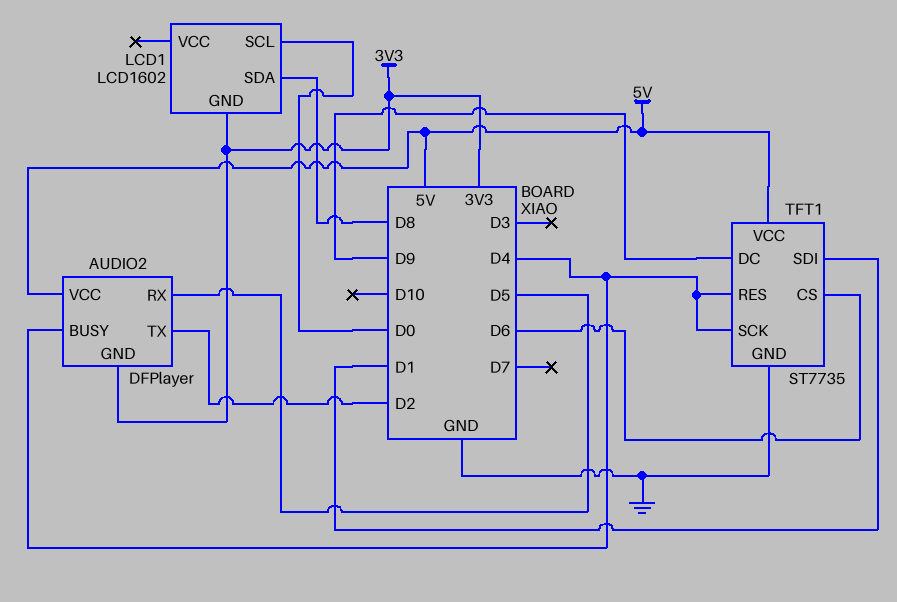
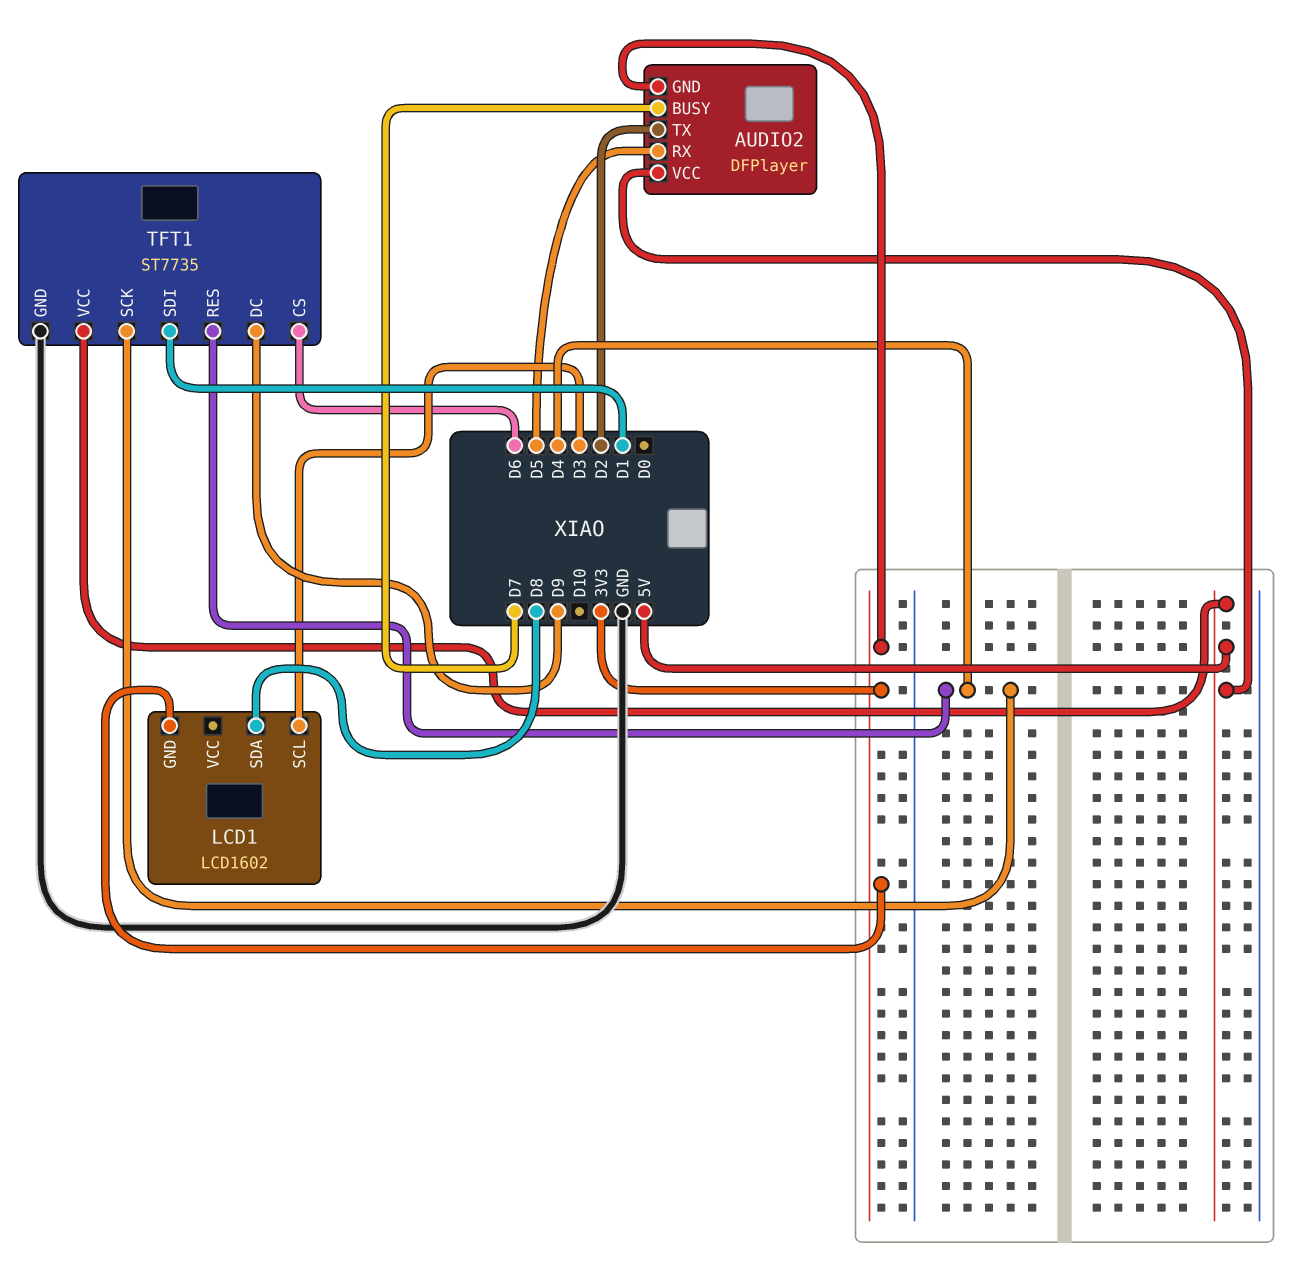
AUDIO2 pin BUSY: D4 -> D7
LCD1 pin SCL: D0 -> D3

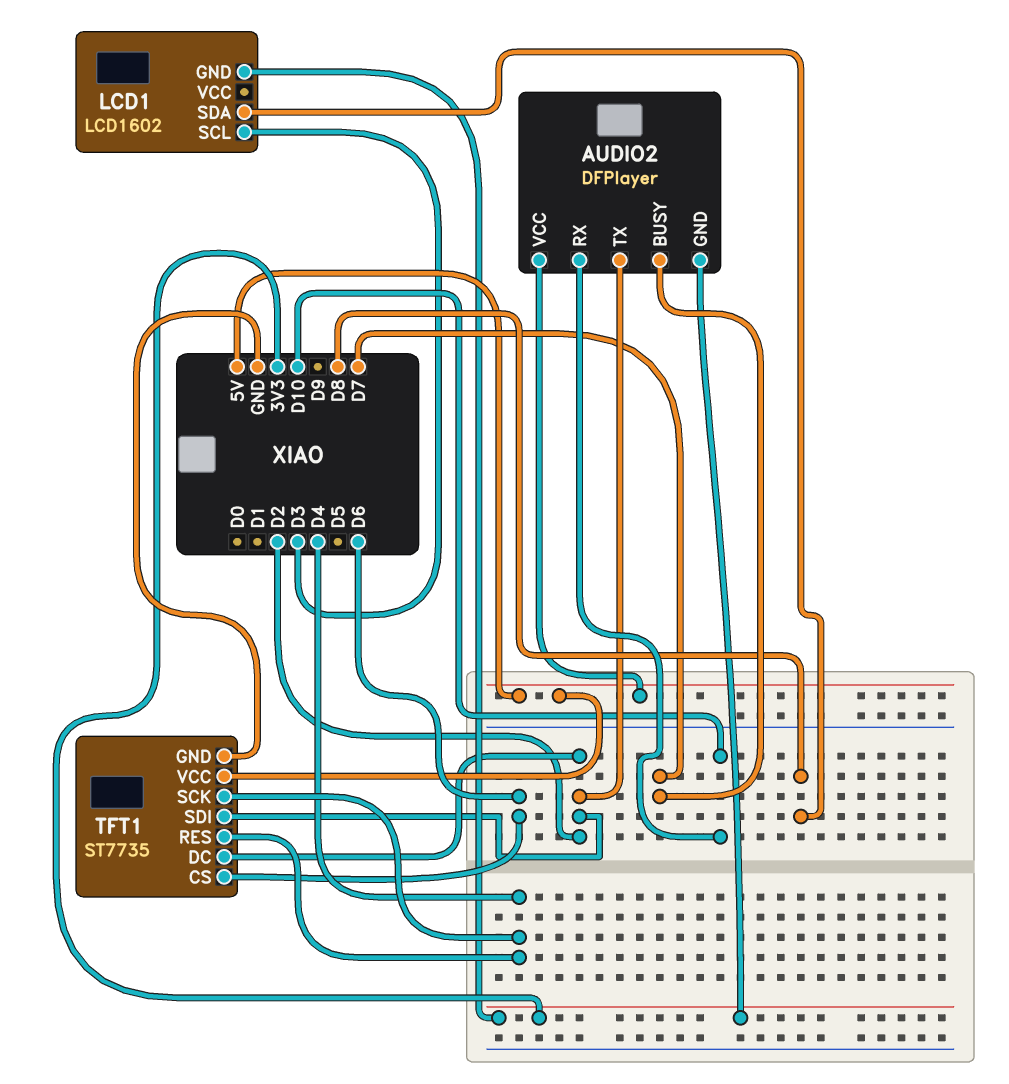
AUDIO2 pin RX: D5 -> D10
TFT1 pin DC: D9 -> D2
TFT1 pin SDI: D1 -> D2

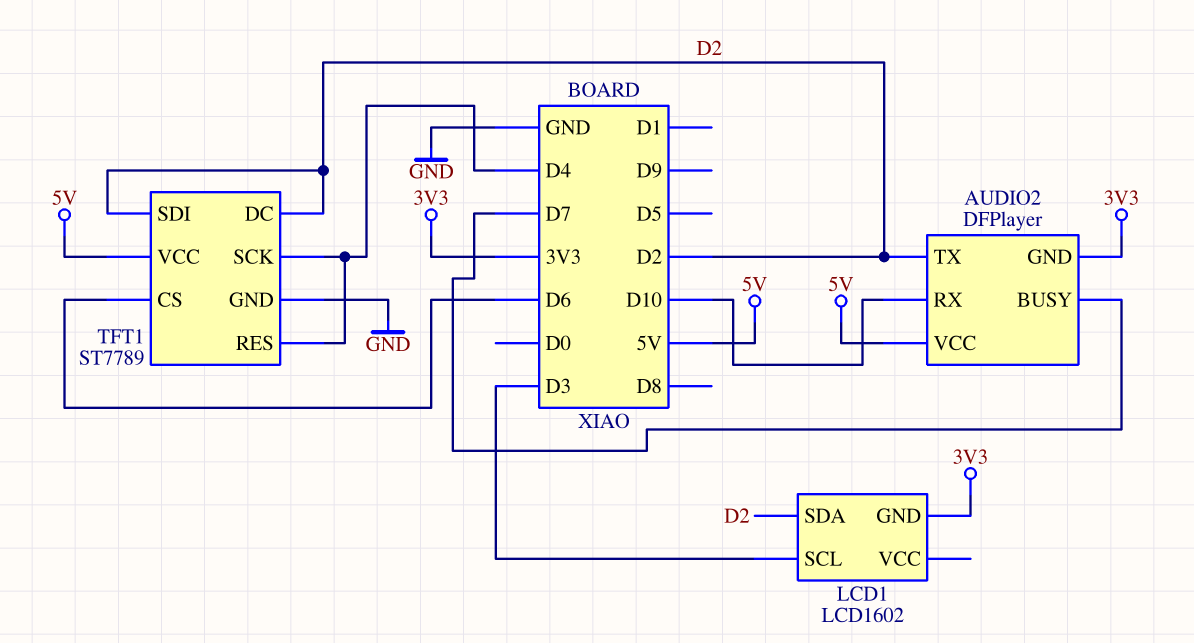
LCD1 pin SDA: D8 -> D2
TFT1: ST7735 -> ST7789

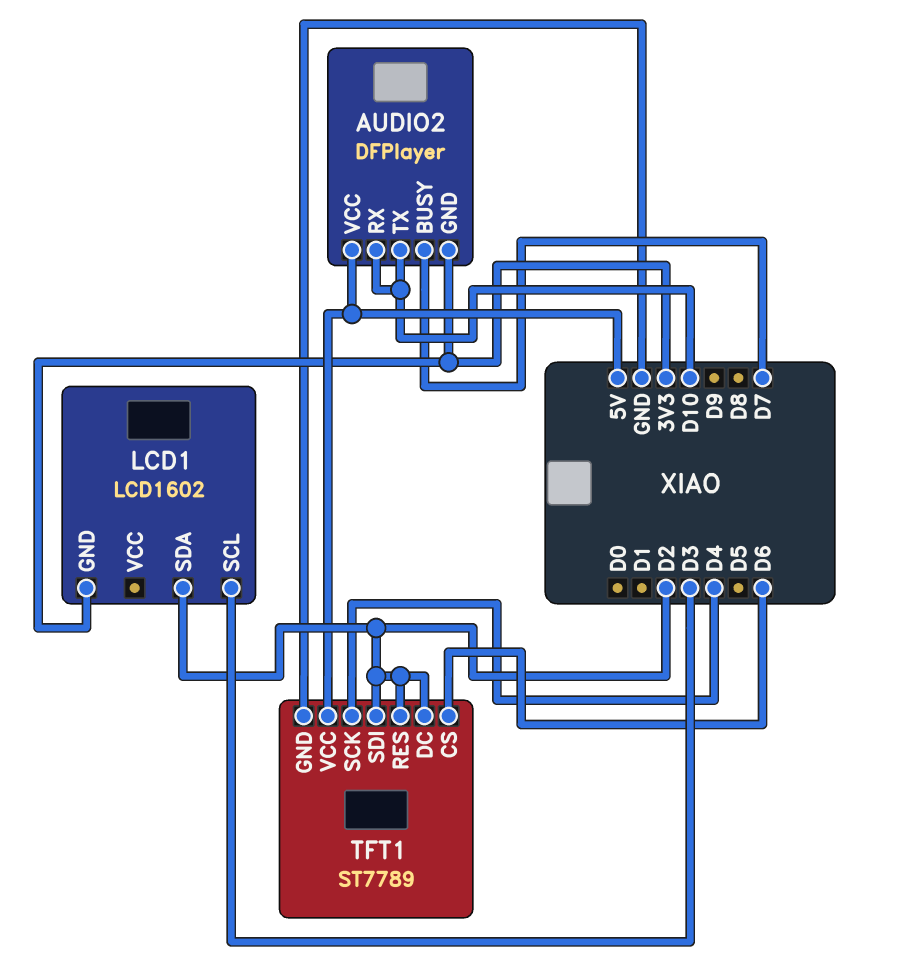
AUDIO2 pin TX: D2 -> D10
TFT1 pin RES: D4 -> D2

